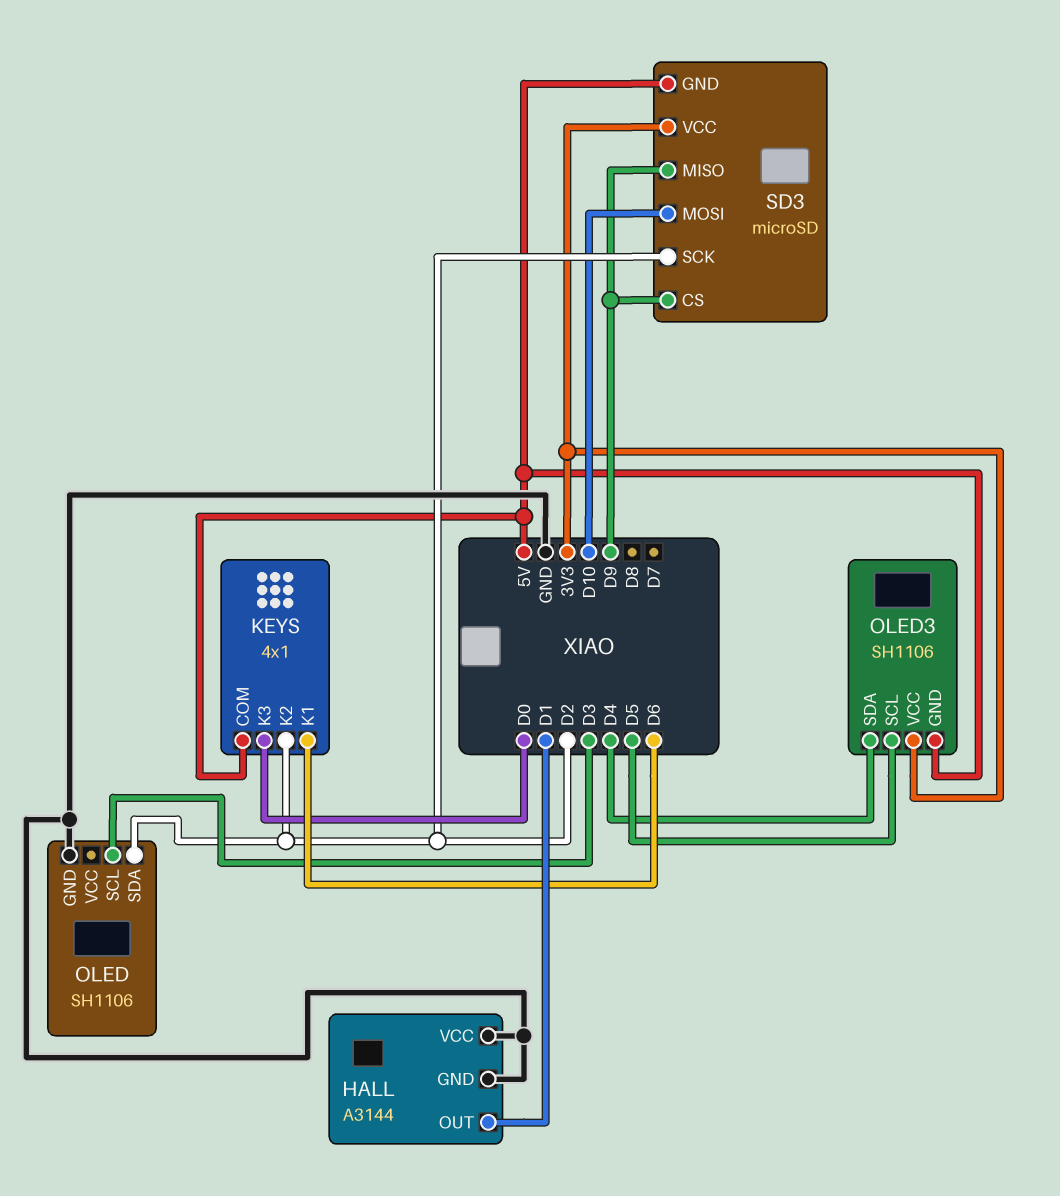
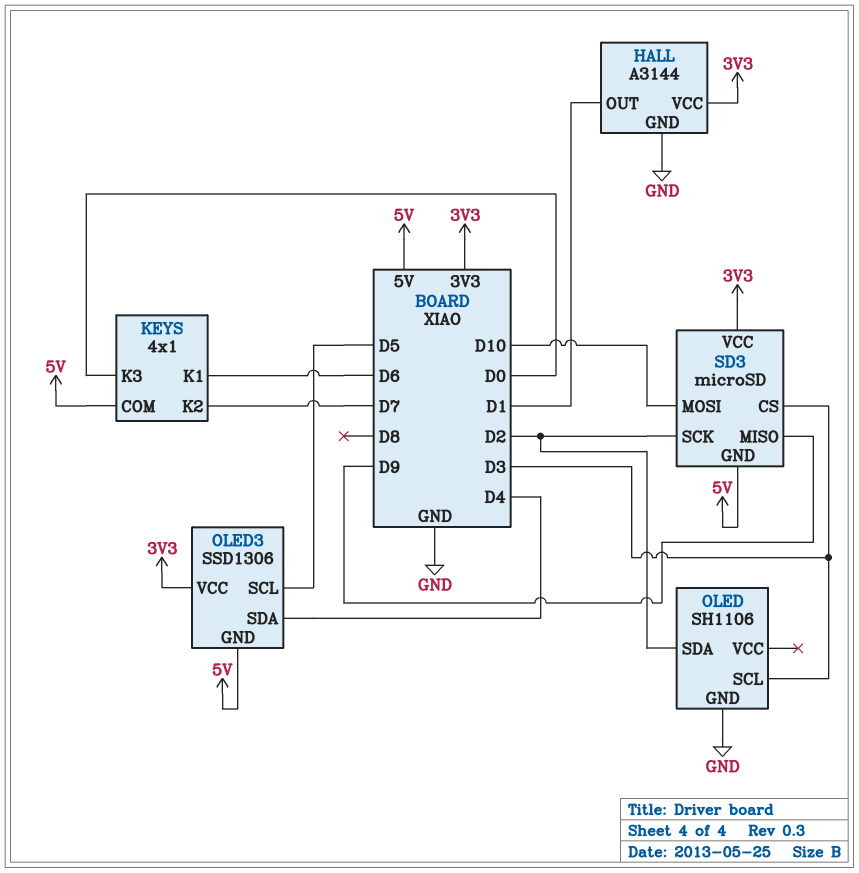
HALL pin VCC: GND -> 3V3
KEYS pin K2: D2 -> D7
OLED3: SH1106 -> SSD1306
SD3 pin CS: D9 -> D3

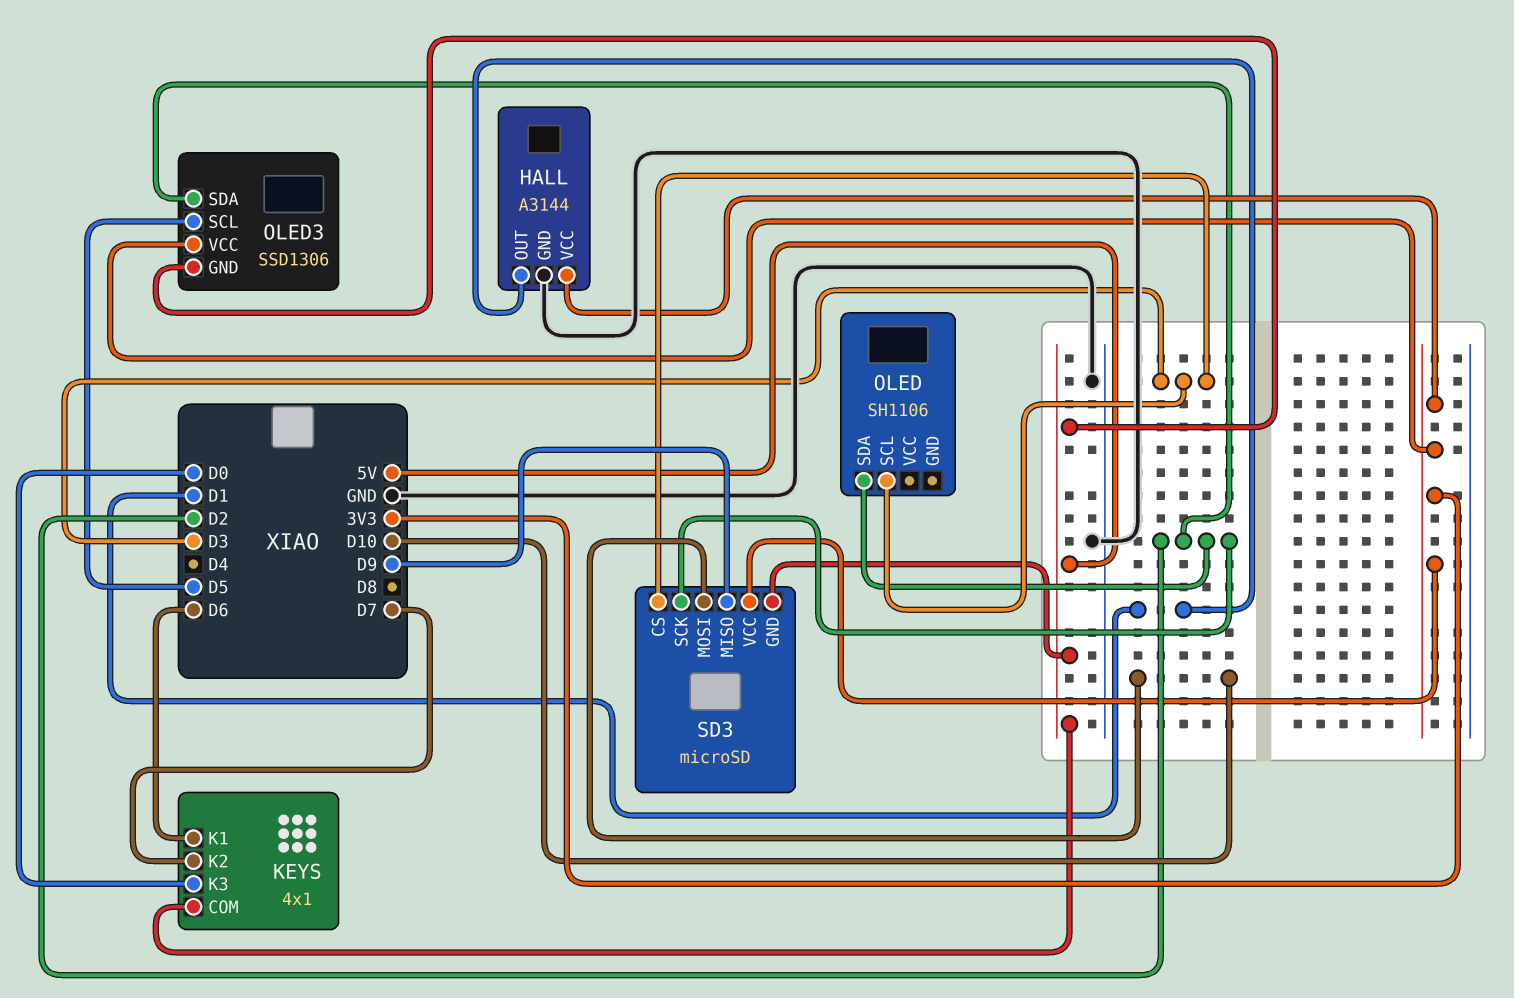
OLED pin GND: GND -> none
OLED3 pin SDA: D4 -> D2

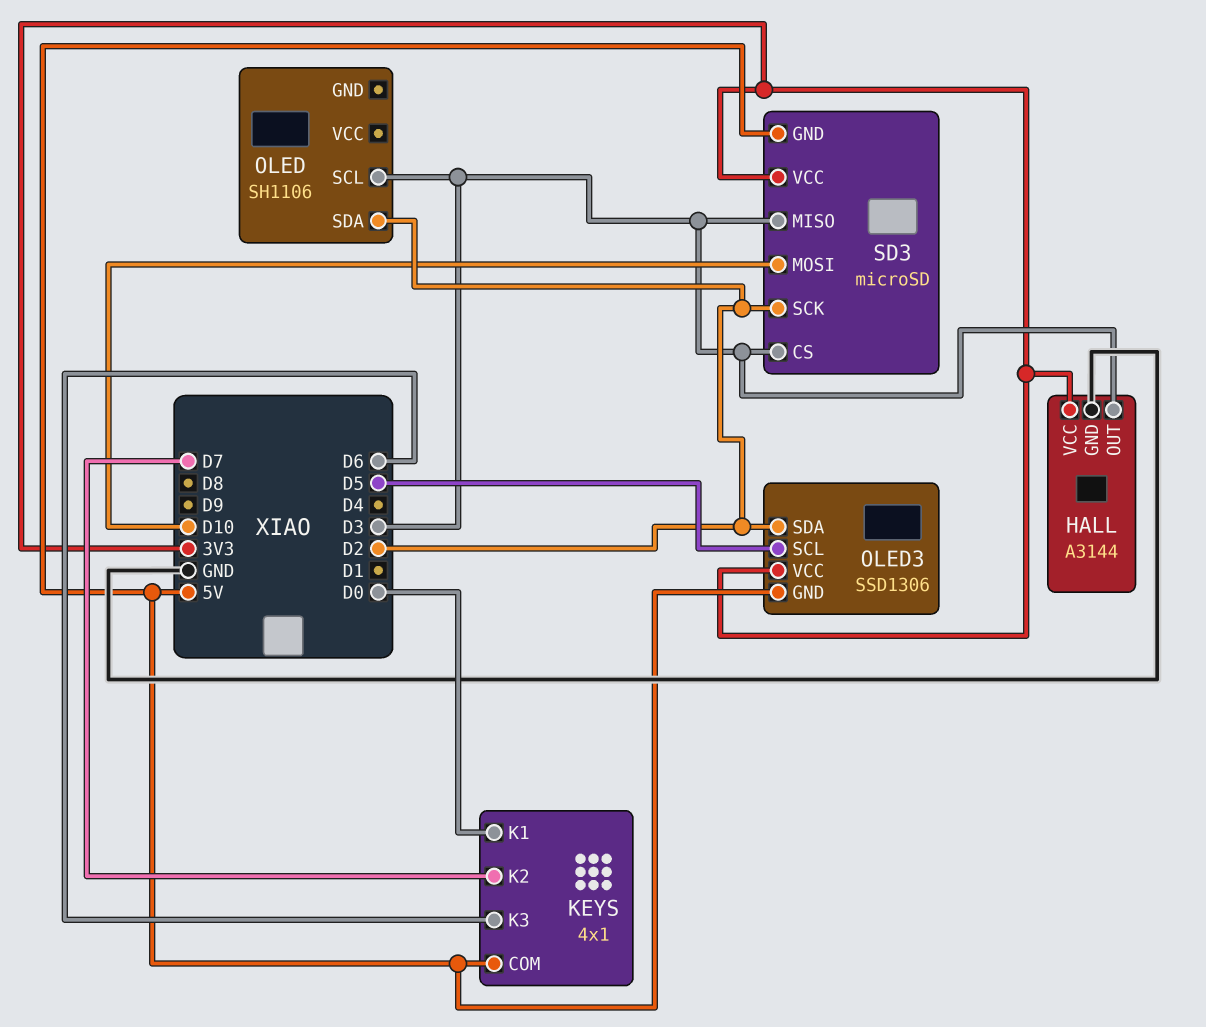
HALL pin OUT: D1 -> D3
KEYS pin K1: D6 -> D0
KEYS pin K3: D0 -> D6
SD3 pin MISO: D9 -> D3

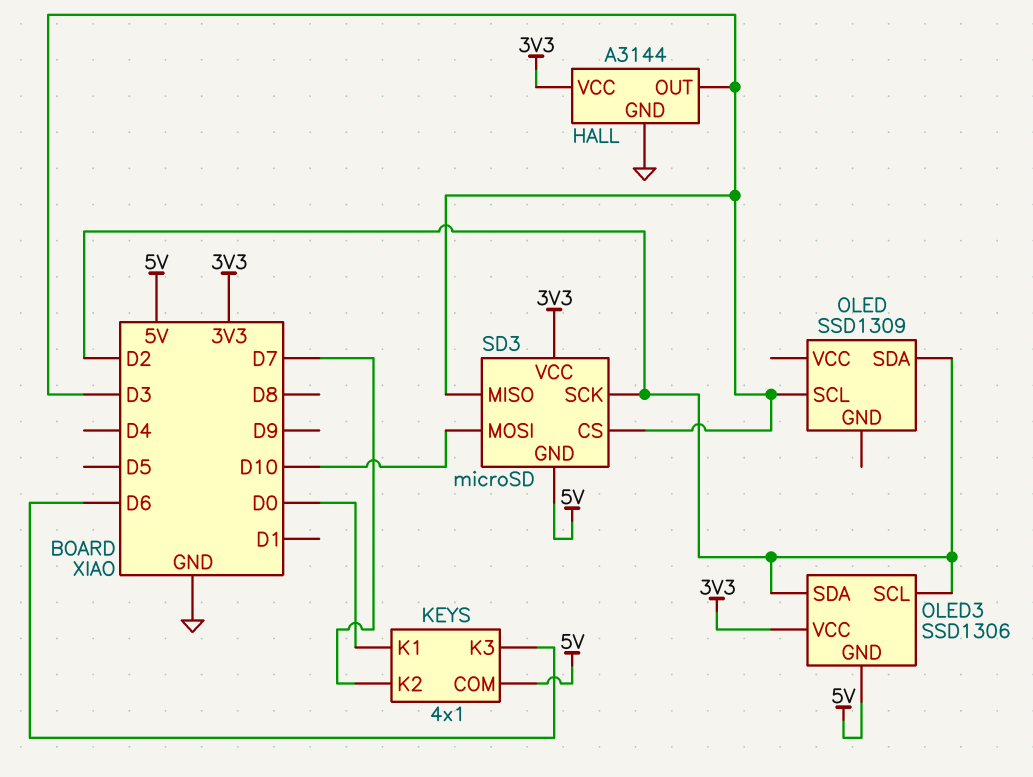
OLED: SH1106 -> SSD1309
OLED3 pin SCL: D5 -> D2

